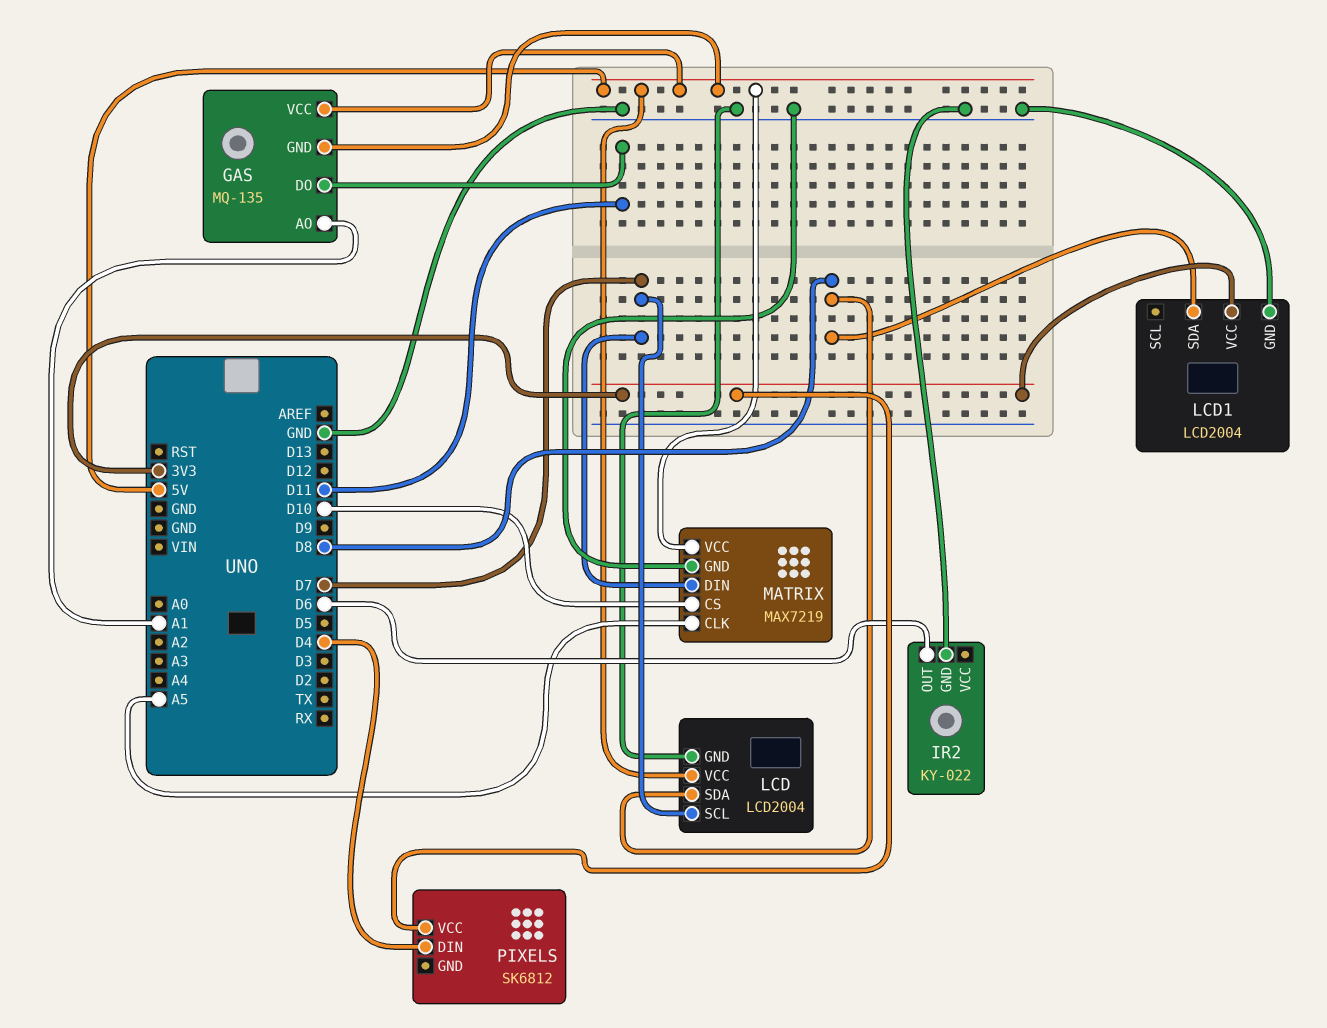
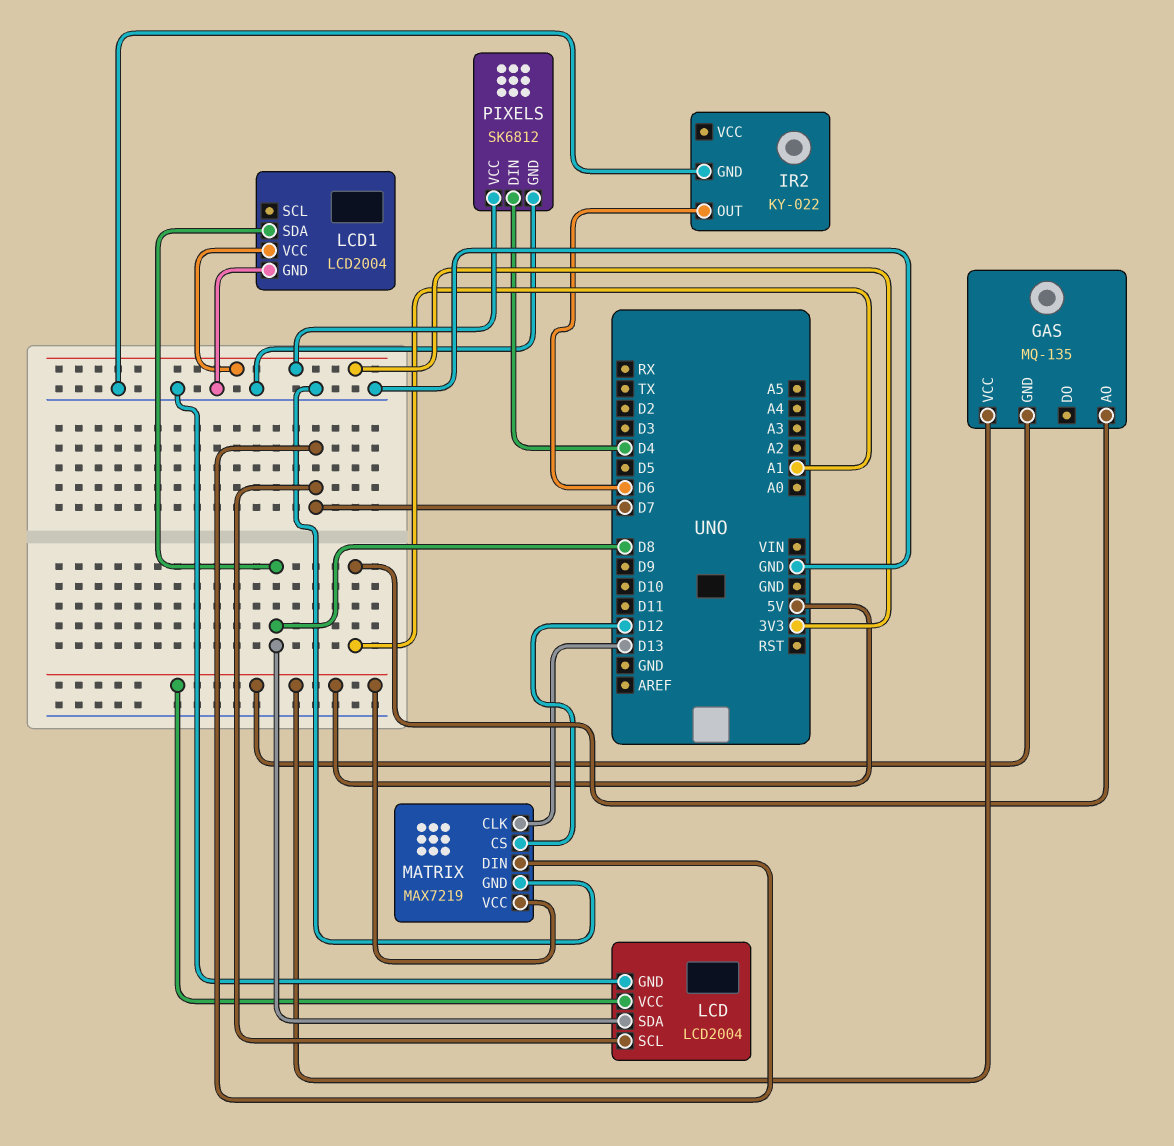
GAS pin DO: D11 -> none
MATRIX pin CLK: A5 -> D13
MATRIX pin CS: D10 -> D12
PIXELS pin GND: none -> GND

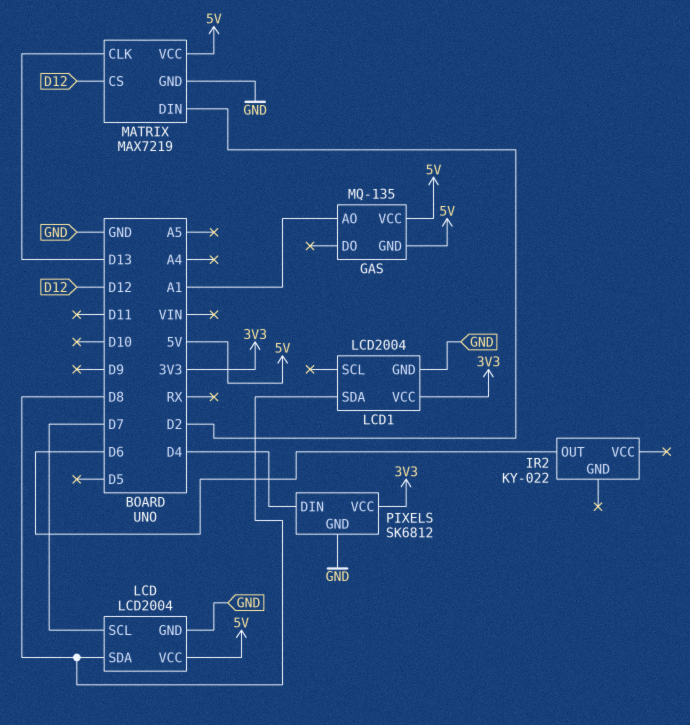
IR2 pin GND: GND -> none
MATRIX pin DIN: D7 -> D2

